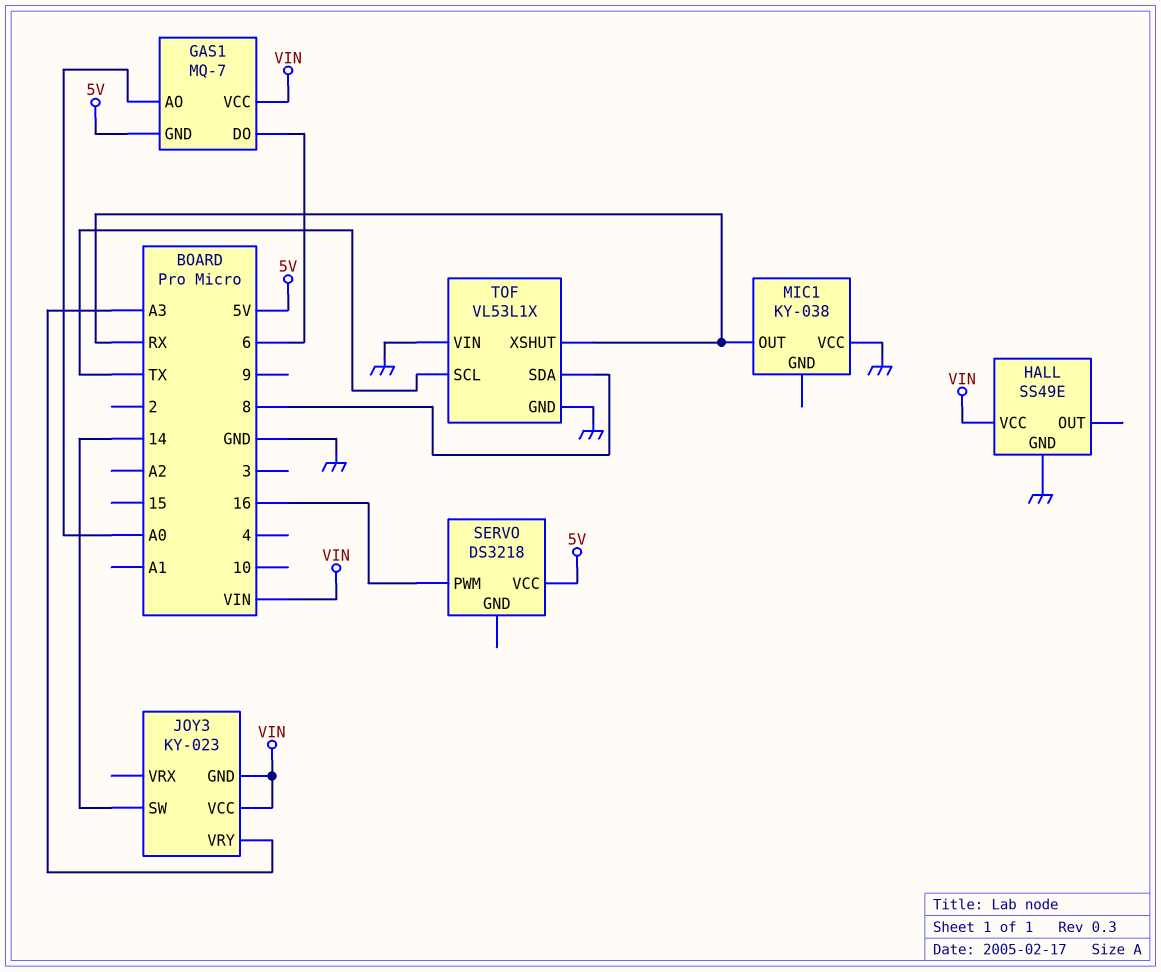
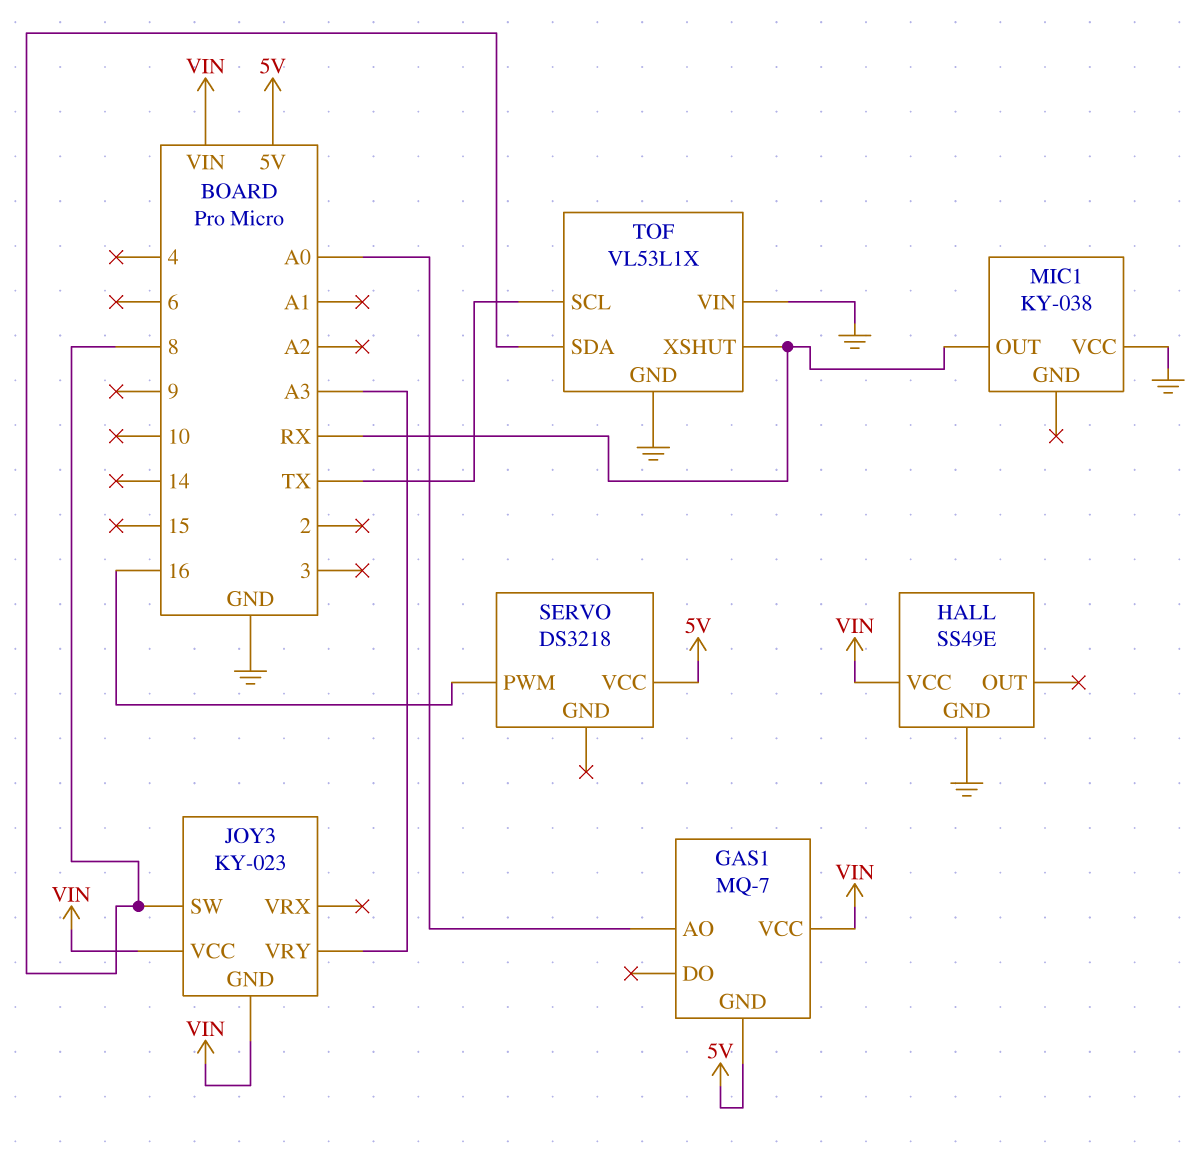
GAS1 pin DO: 6 -> none
JOY3 pin SW: 14 -> 8

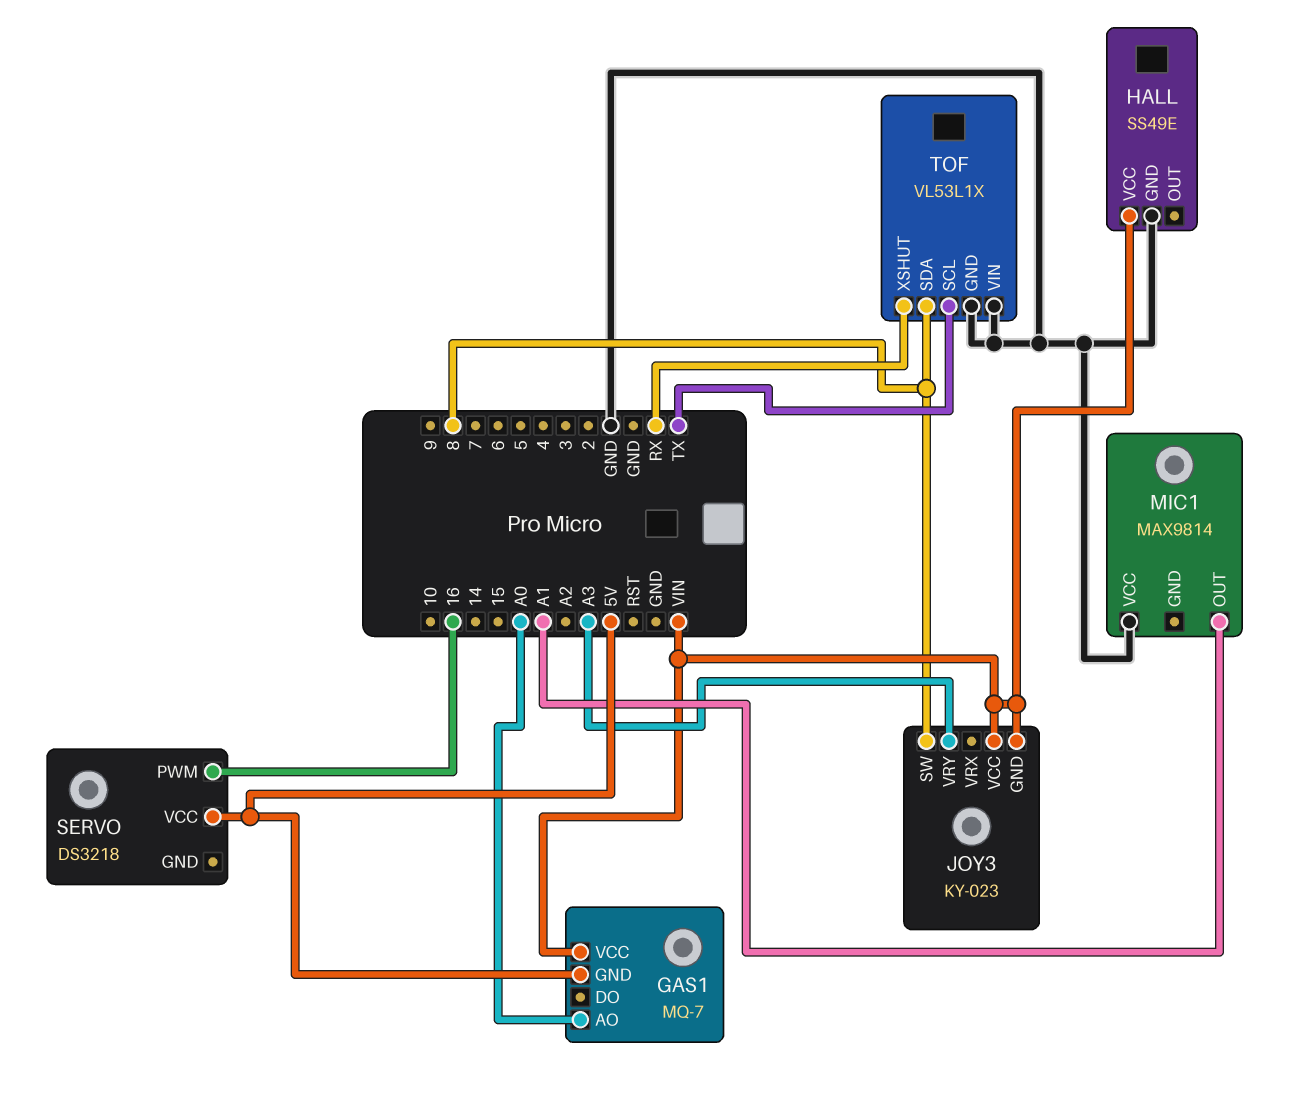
MIC1: KY-038 -> MAX9814
MIC1 pin OUT: RX -> A1

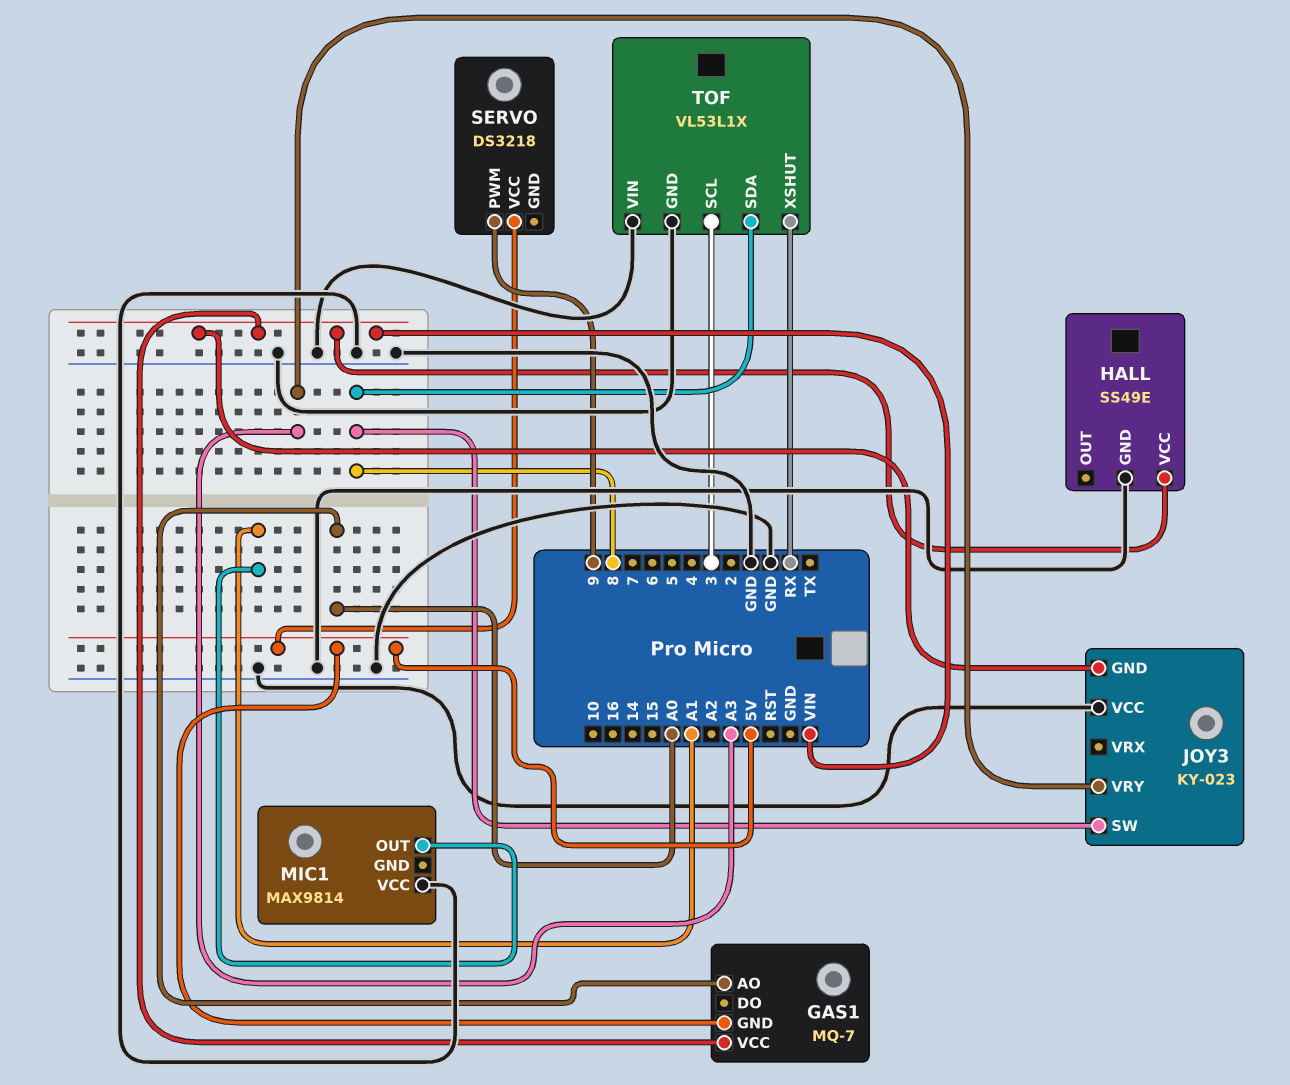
JOY3 pin VCC: VIN -> GND
SERVO pin PWM: 16 -> 9
TOF pin SCL: TX -> 3

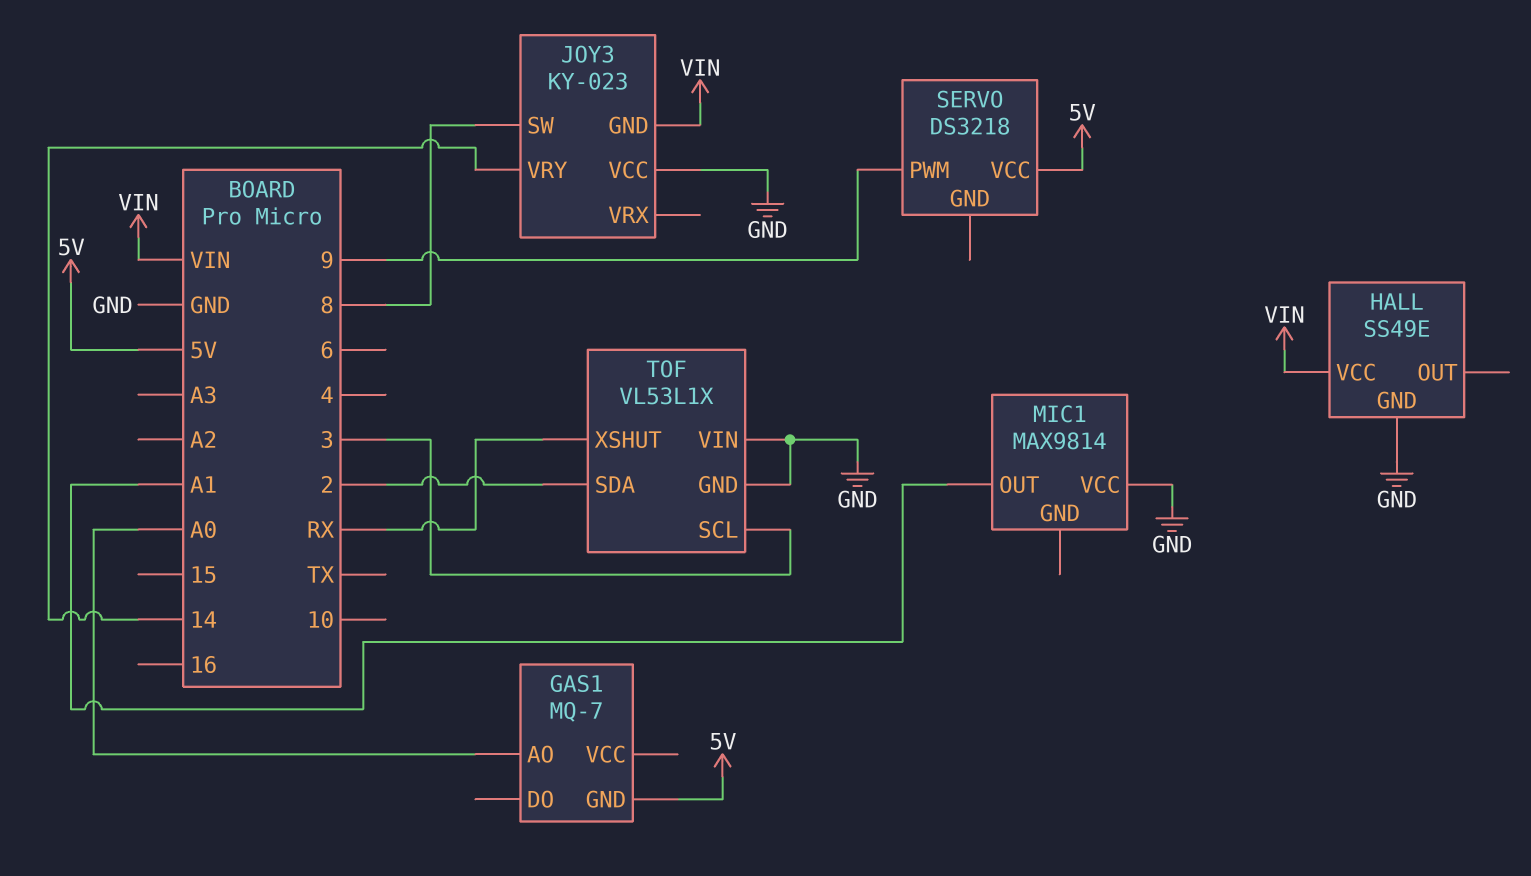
GAS1 pin VCC: VIN -> none
JOY3 pin VRY: A3 -> 14
TOF pin SDA: 8 -> 2

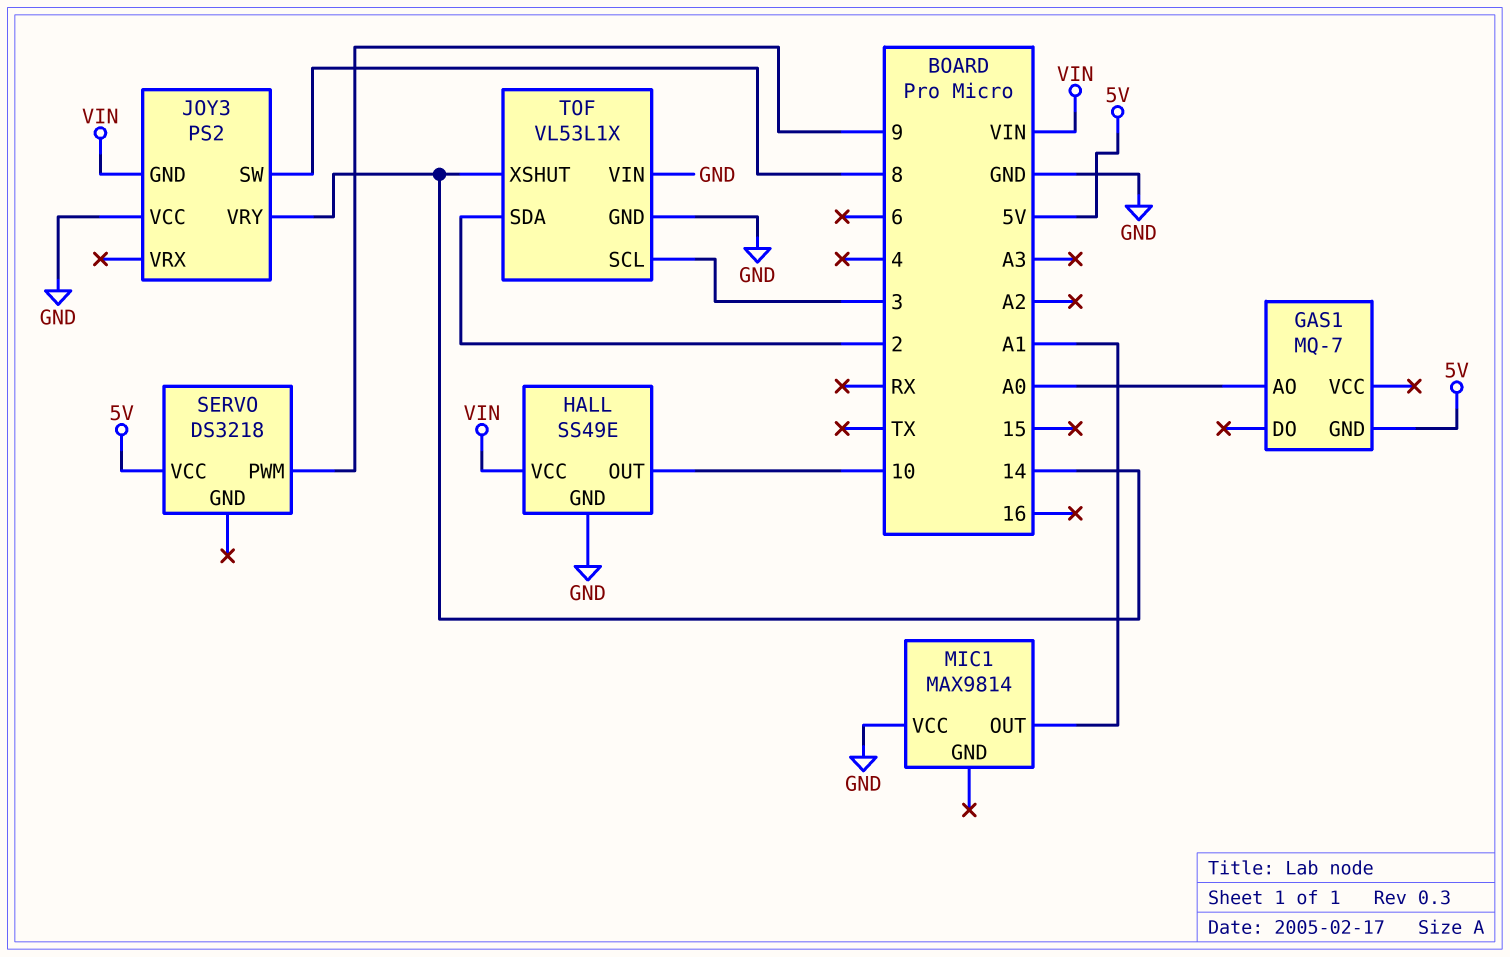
HALL pin OUT: none -> 10
JOY3: KY-023 -> PS2
TOF pin XSHUT: RX -> 14

